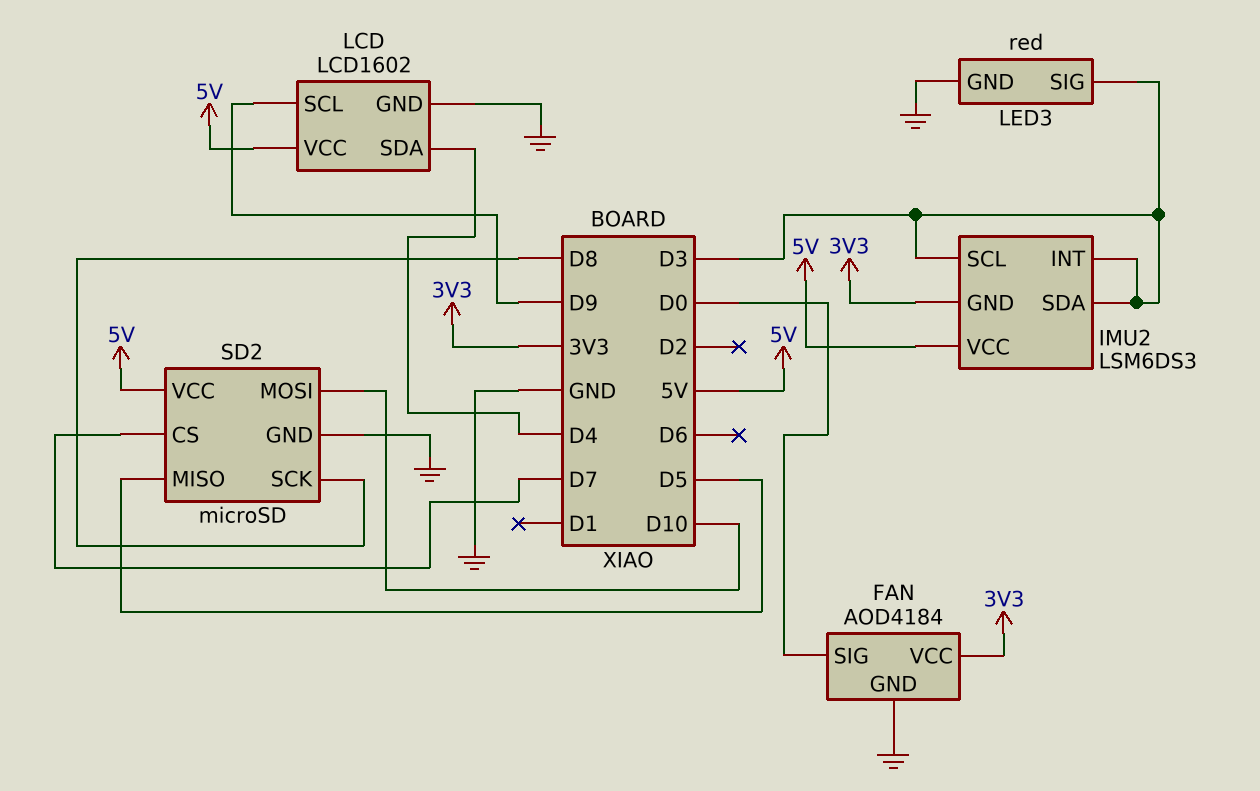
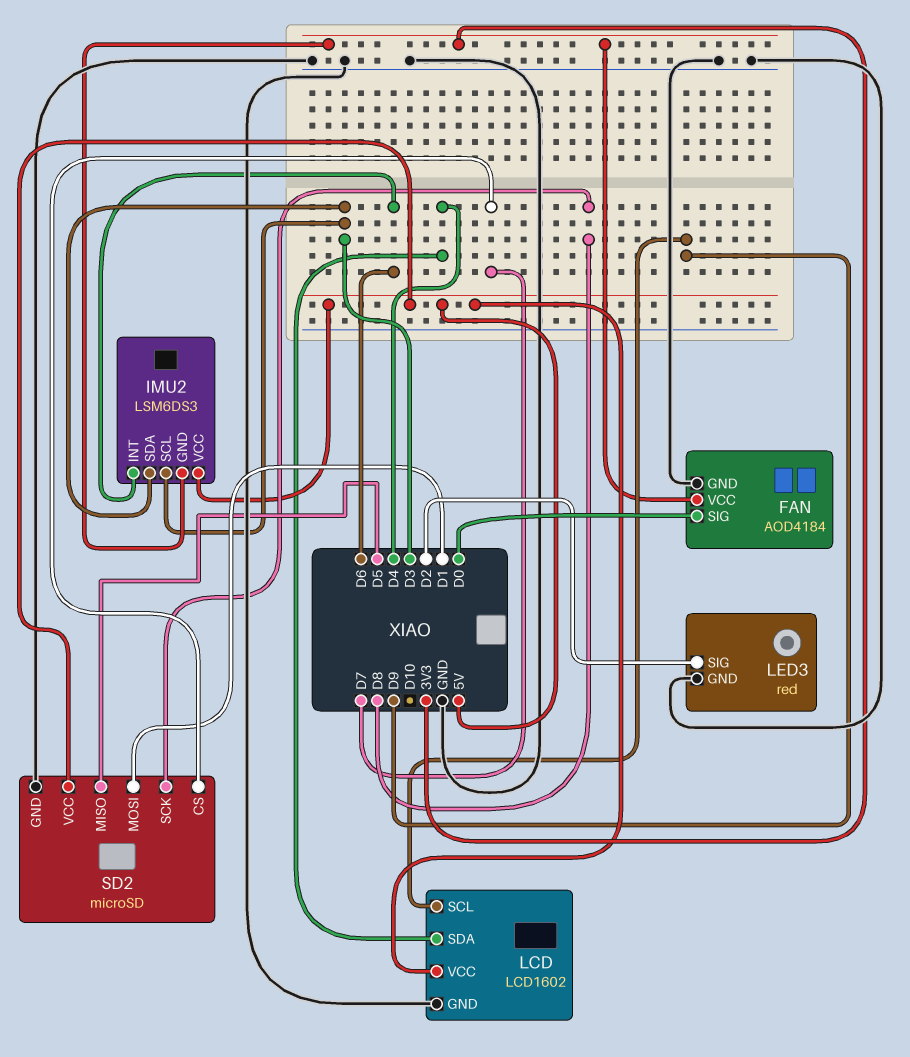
IMU2 pin INT: D3 -> D6
LED3 pin SIG: D3 -> D2
SD2 pin MOSI: D10 -> D1

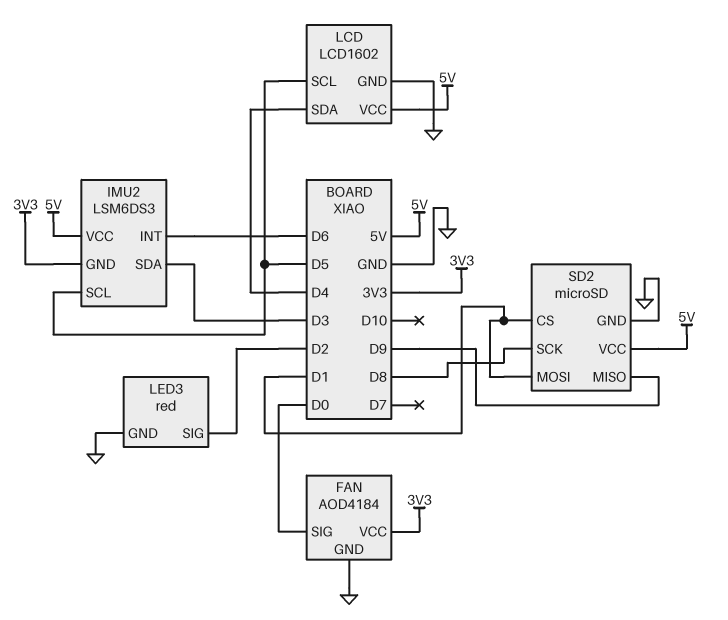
IMU2 pin SCL: D3 -> D5
LCD pin SCL: D9 -> D5
SD2 pin CS: D7 -> D1
SD2 pin MISO: D5 -> D9

